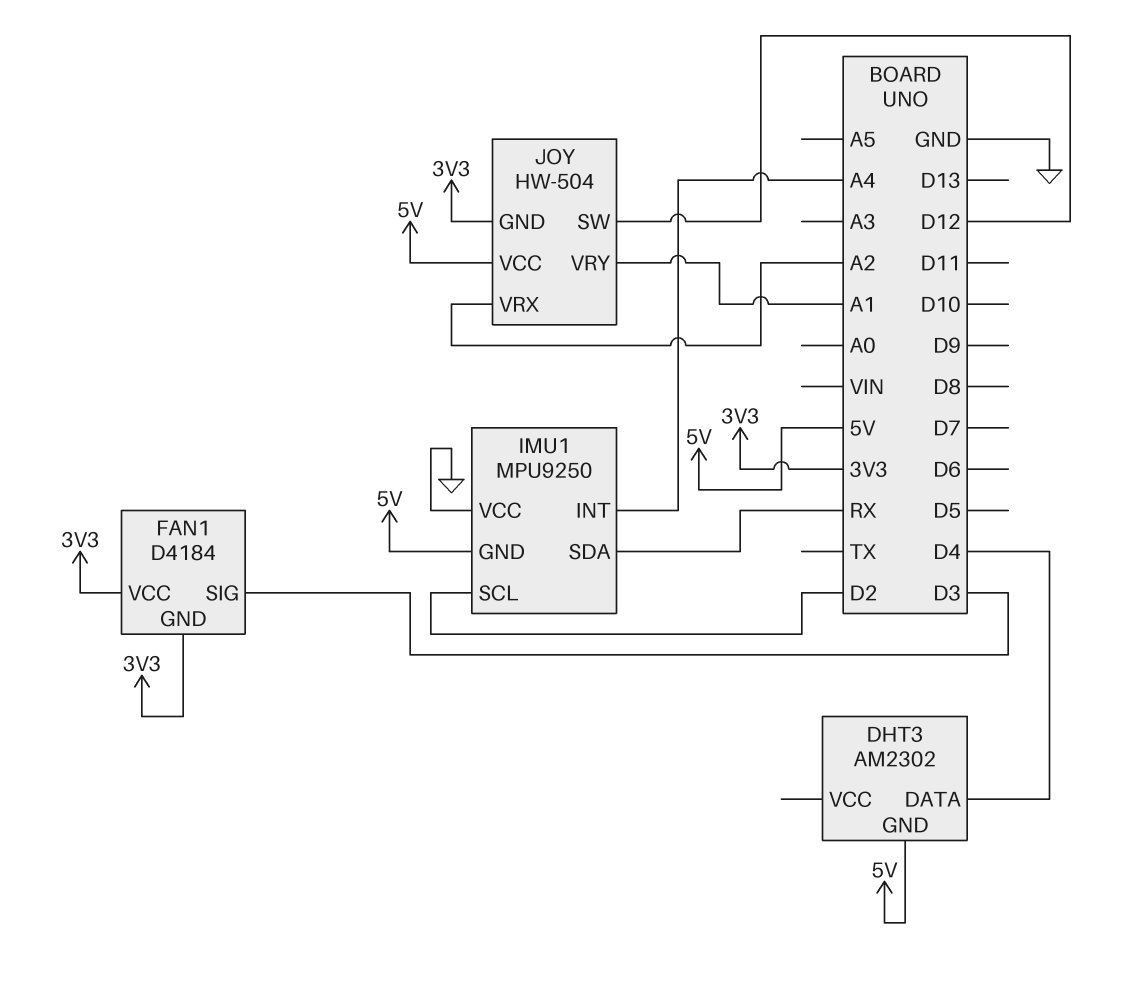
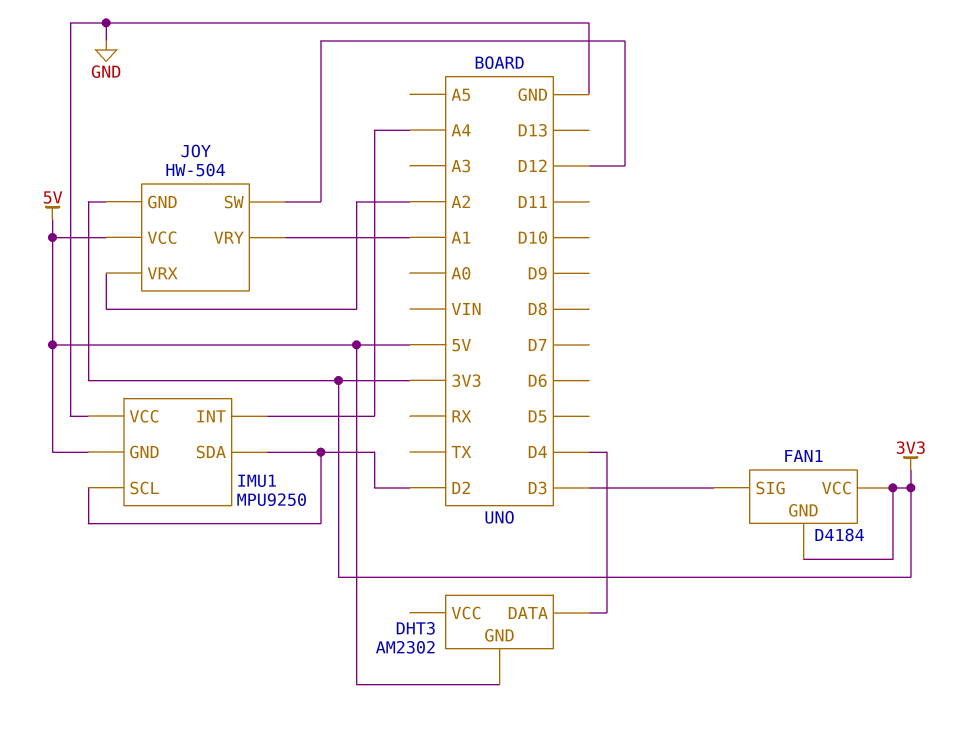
IMU1 pin SDA: RX -> D2

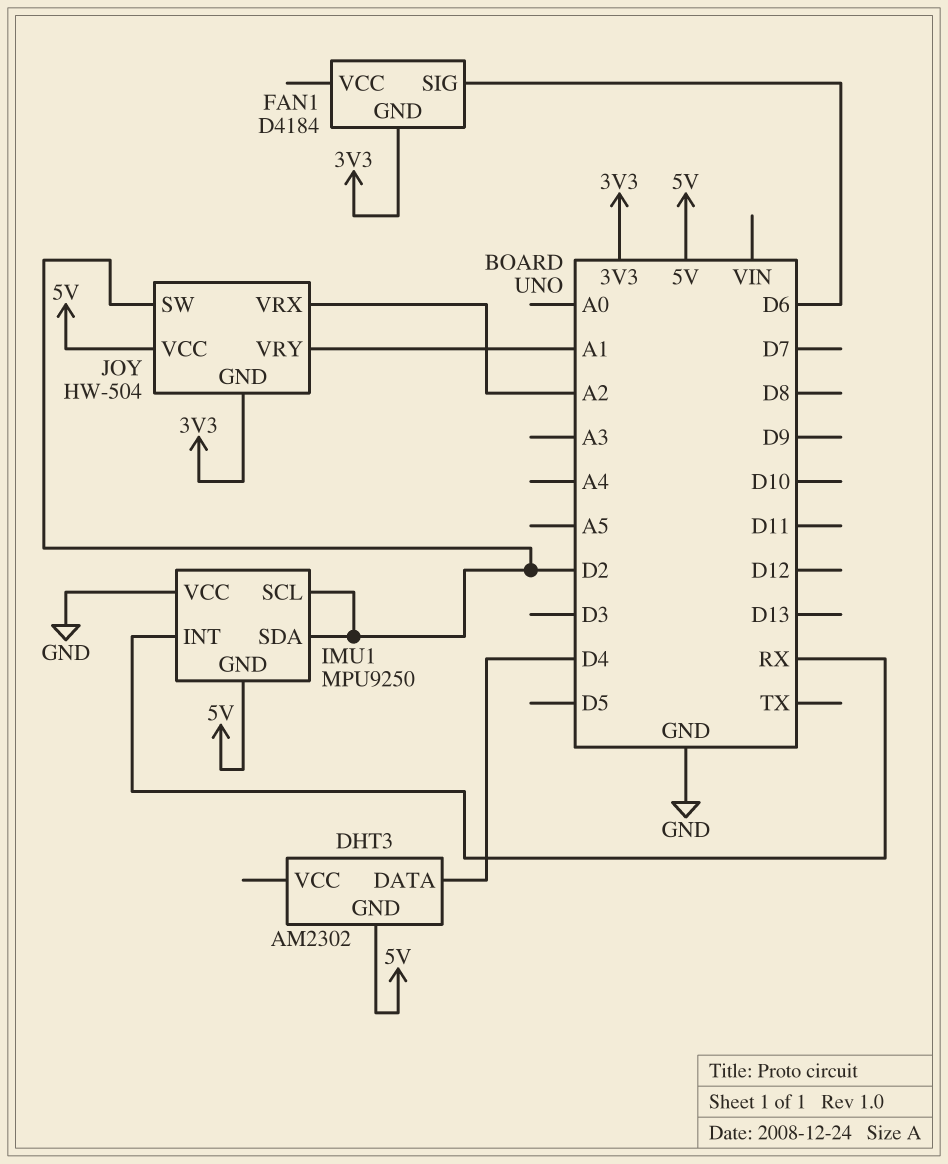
FAN1 pin SIG: D3 -> D6
FAN1 pin VCC: 3V3 -> none
IMU1 pin INT: A4 -> RX
JOY pin SW: D12 -> D2

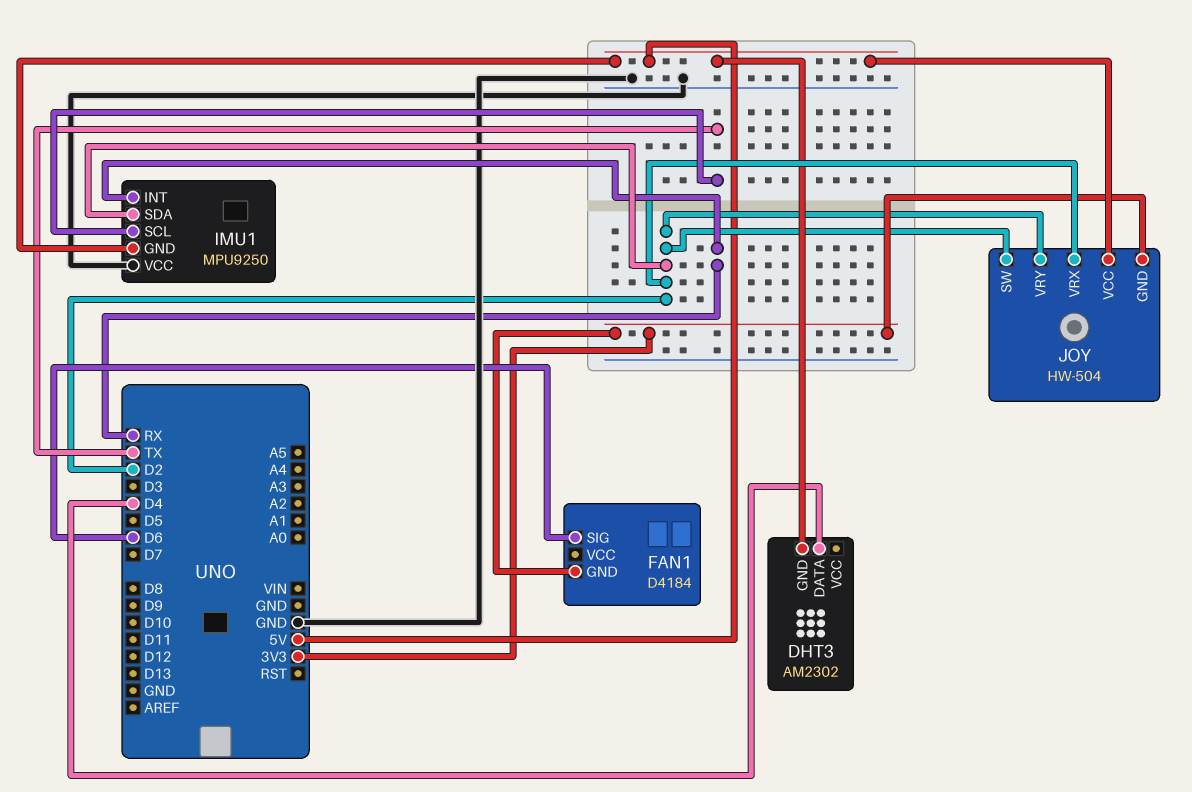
IMU1 pin SCL: D2 -> TX
JOY pin VRX: A2 -> D2
JOY pin VRY: A1 -> D2

